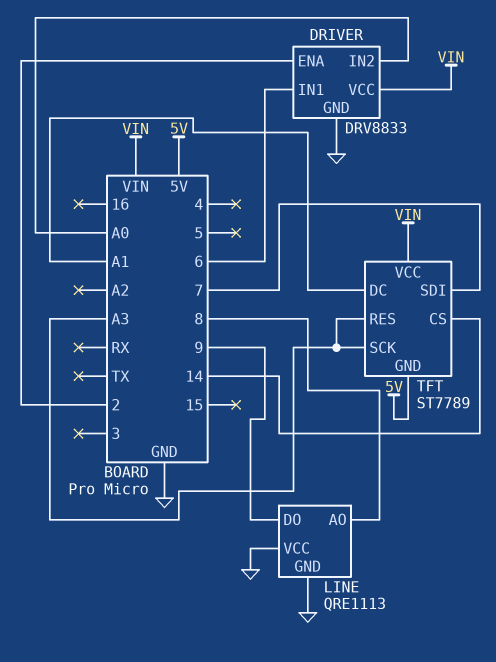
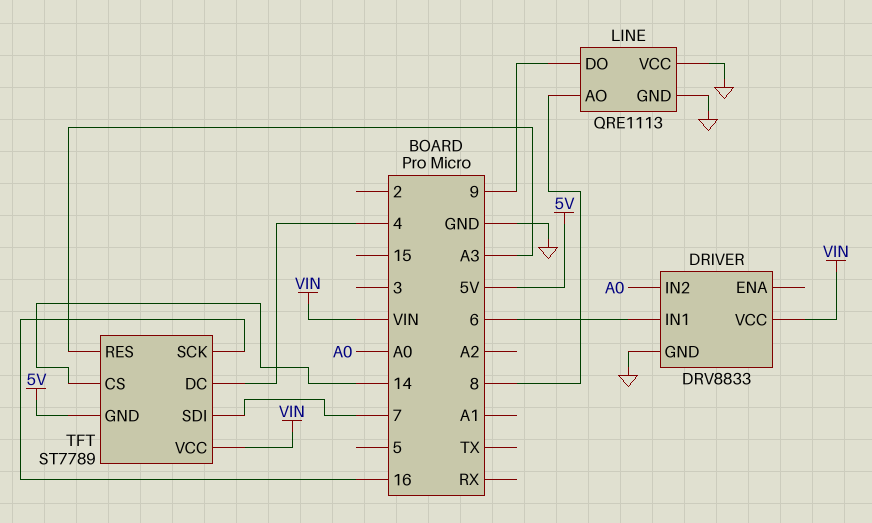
DRIVER pin ENA: 2 -> none
TFT pin DC: A1 -> 4
TFT pin SCK: A3 -> 16

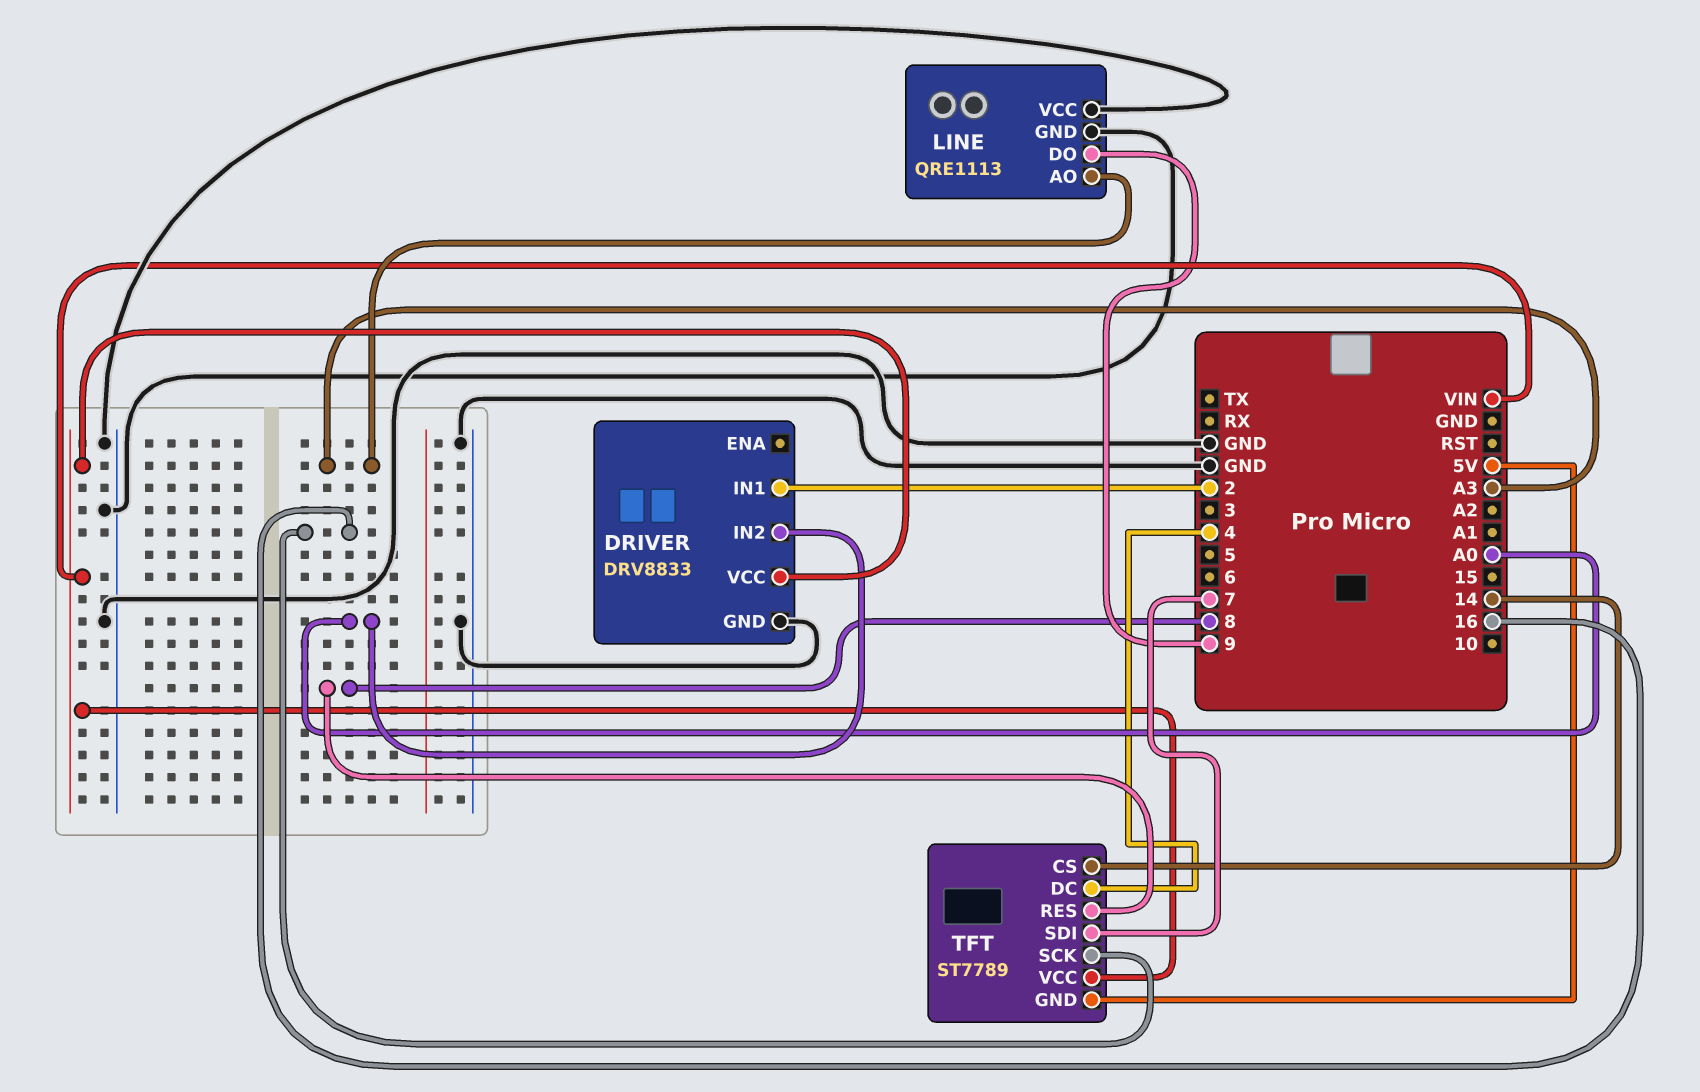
DRIVER pin IN1: 6 -> 2
LINE pin AO: 8 -> A3
TFT pin RES: A3 -> 8

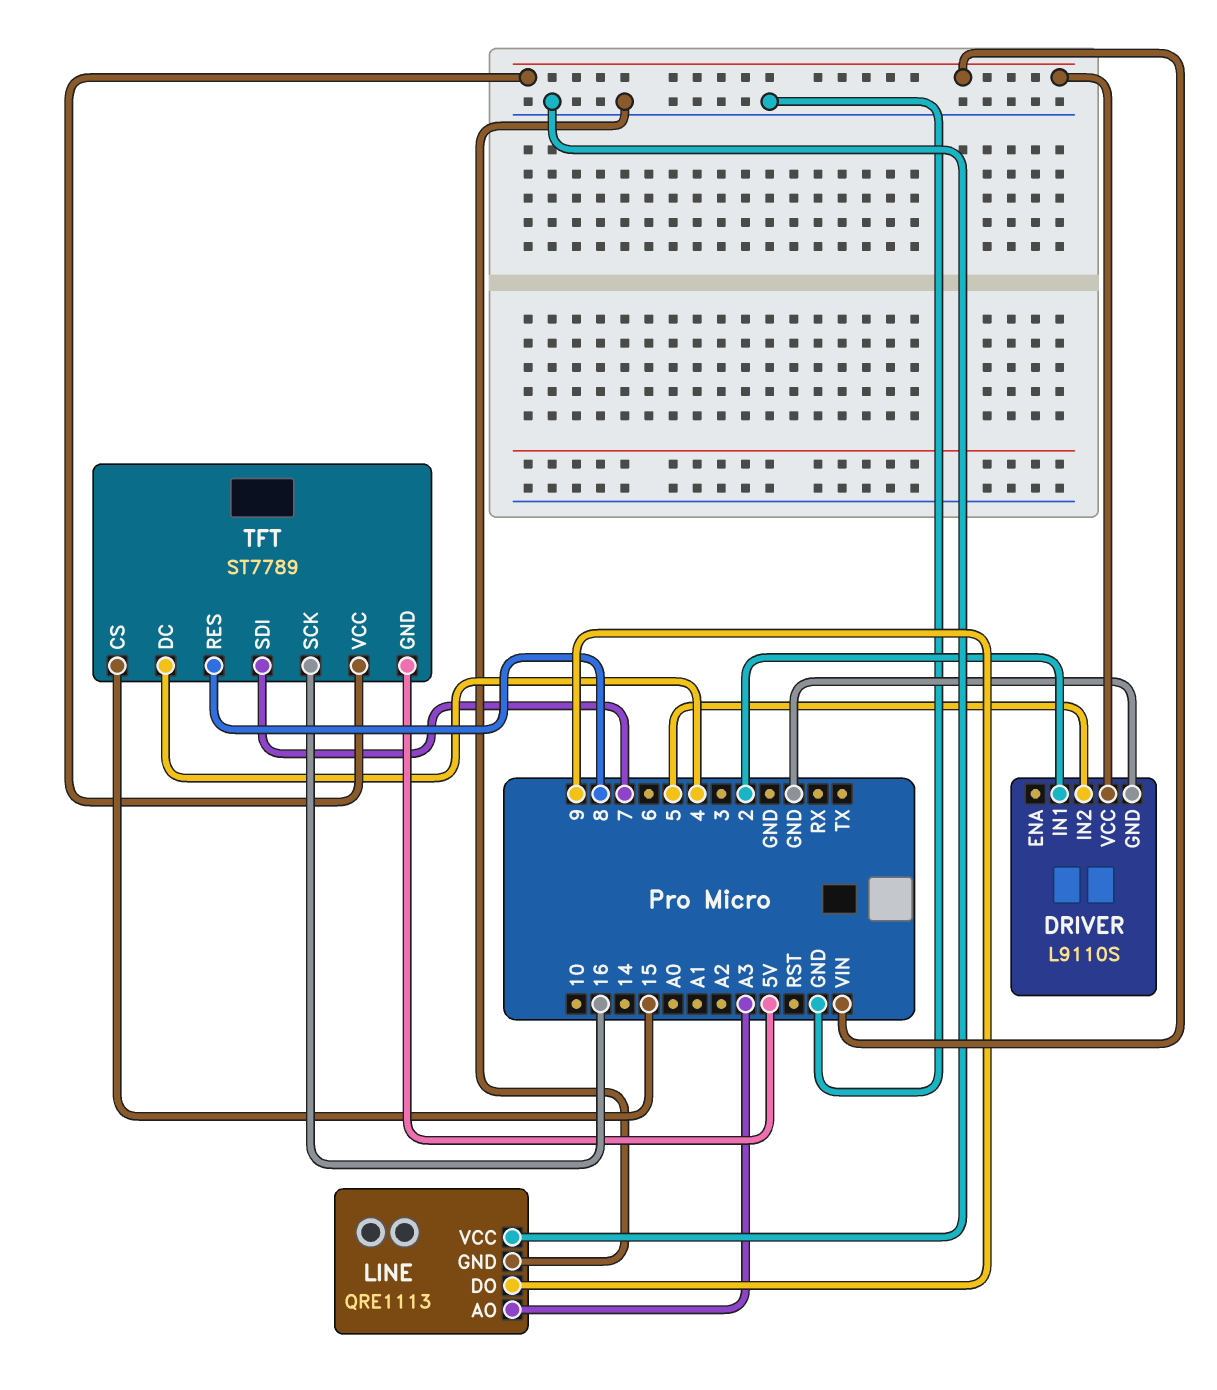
DRIVER: DRV8833 -> L9110S
DRIVER pin IN2: A0 -> 5
TFT pin CS: 14 -> 15

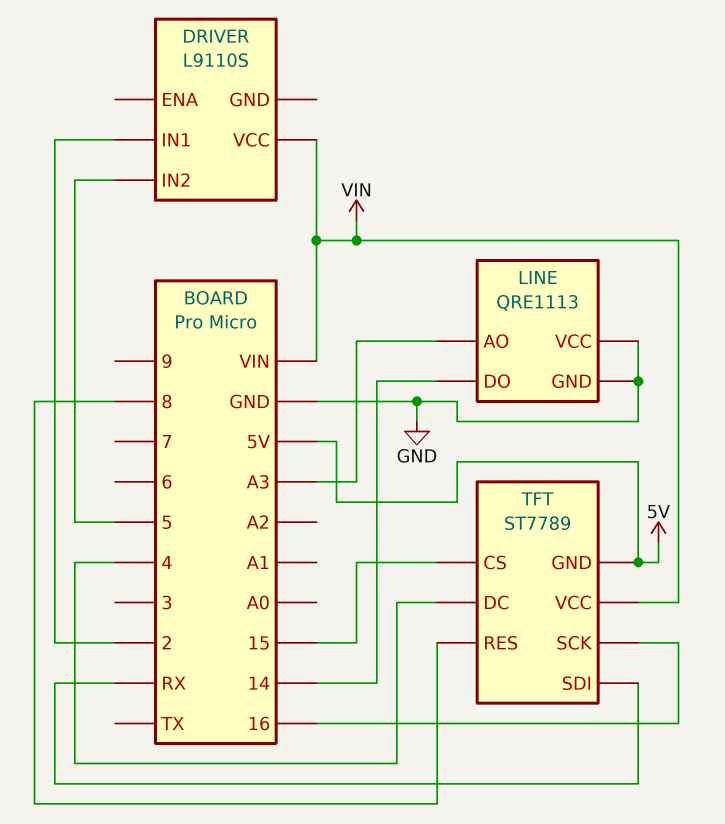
DRIVER pin GND: GND -> none
LINE pin DO: 9 -> 14
TFT pin SDI: 7 -> RX

